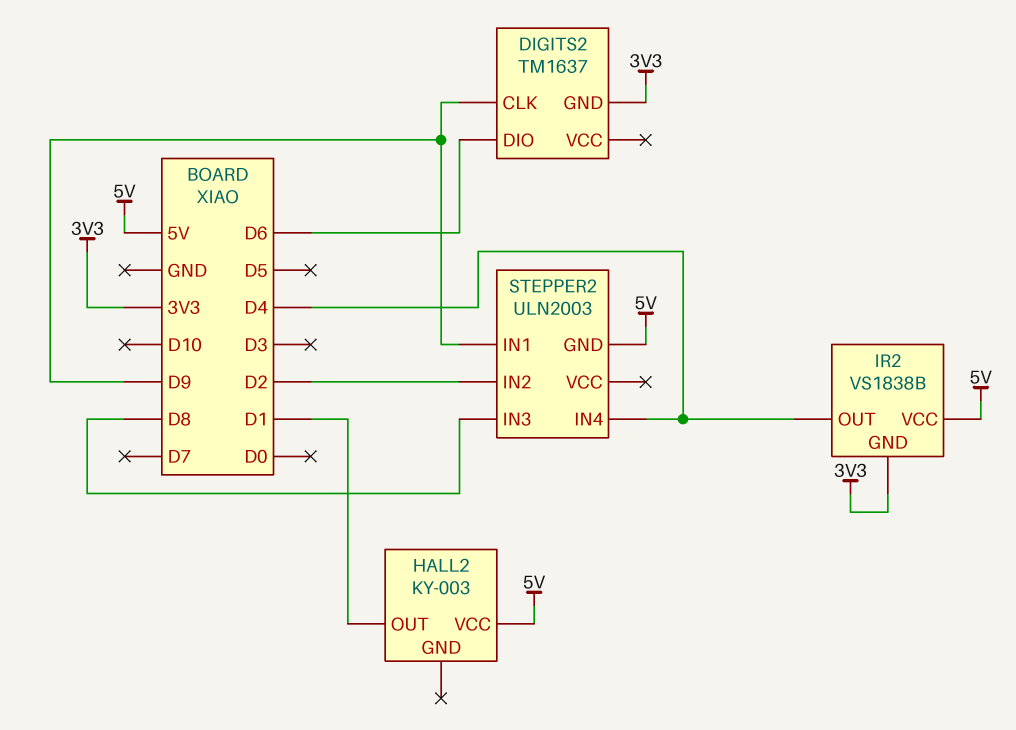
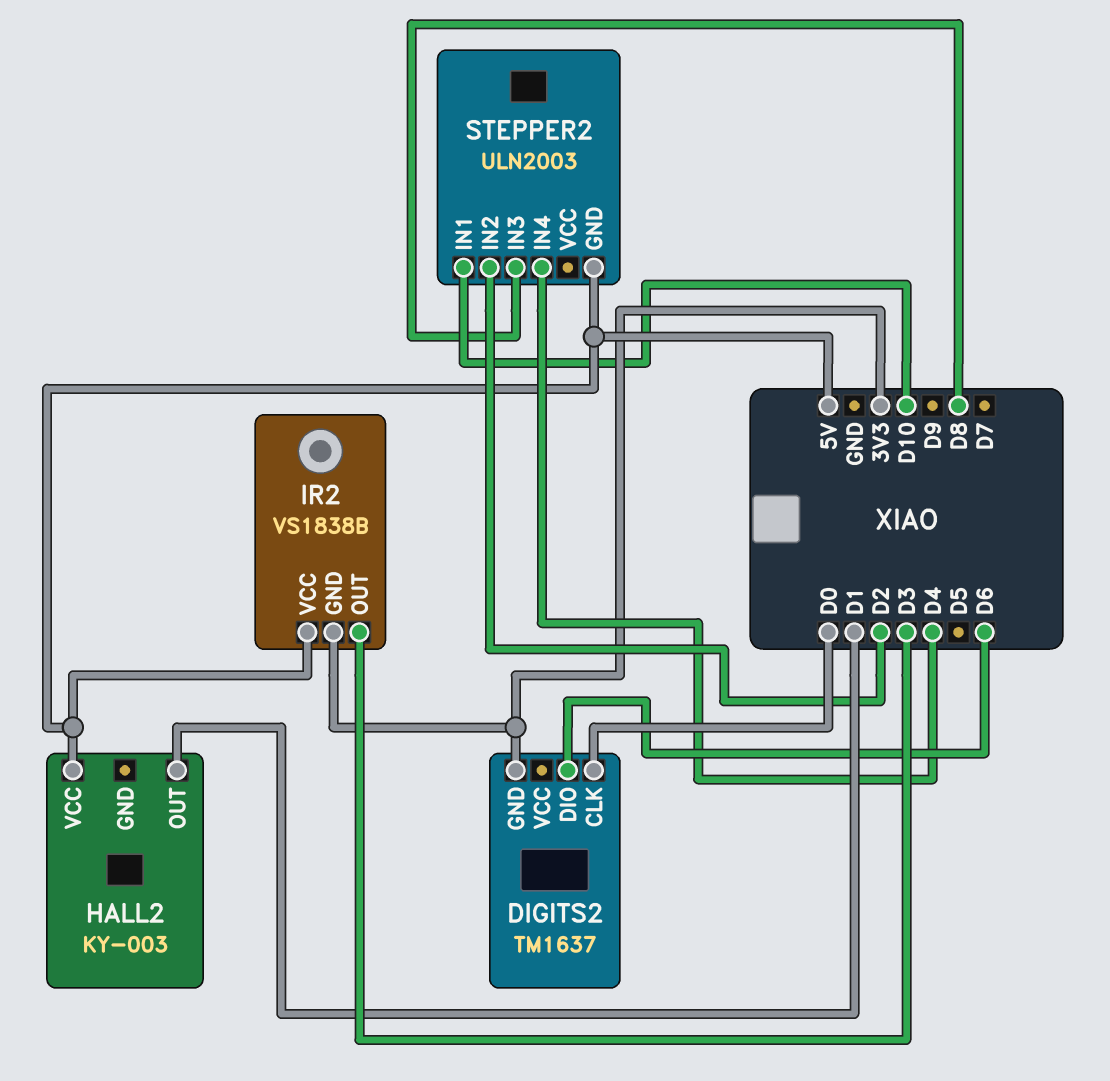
DIGITS2 pin CLK: D9 -> D0
IR2 pin OUT: D4 -> D3
STEPPER2 pin IN1: D9 -> D10

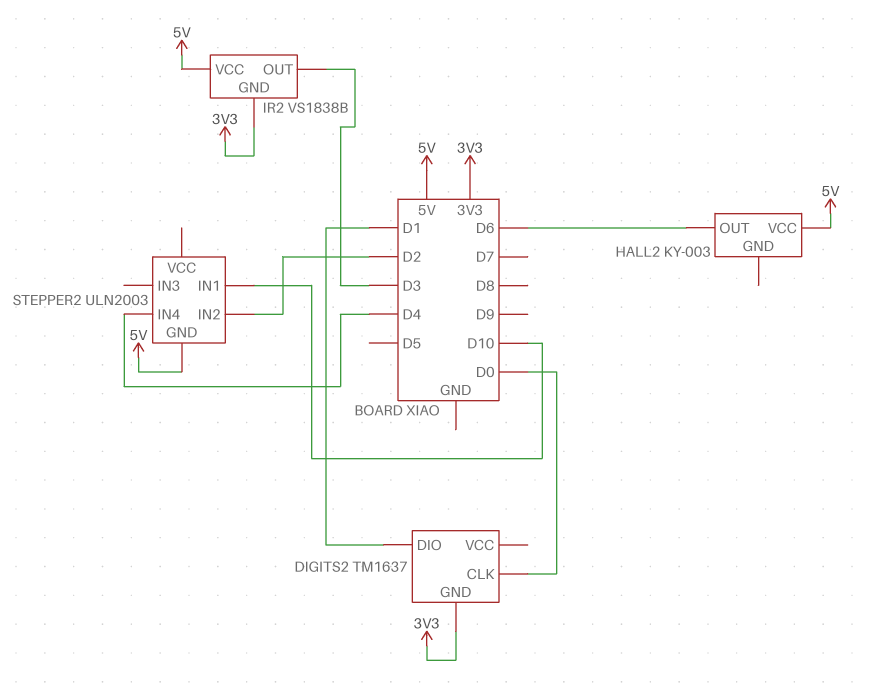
DIGITS2 pin DIO: D6 -> D1
HALL2 pin OUT: D1 -> D6
STEPPER2 pin IN3: D8 -> none

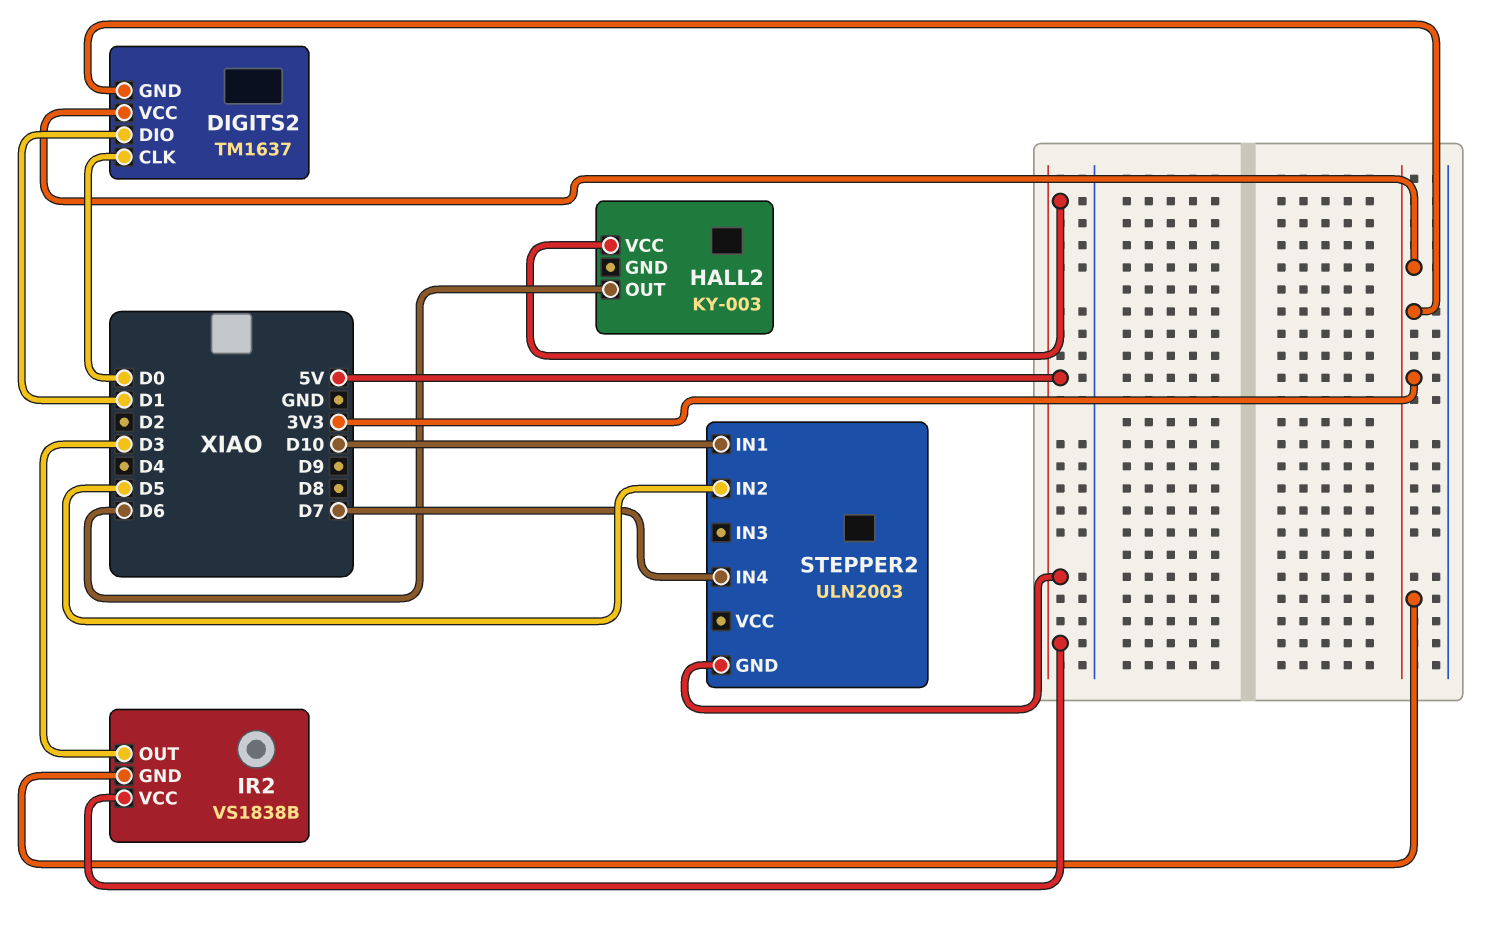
DIGITS2 pin VCC: none -> 3V3
STEPPER2 pin IN2: D2 -> D5
STEPPER2 pin IN4: D4 -> D7

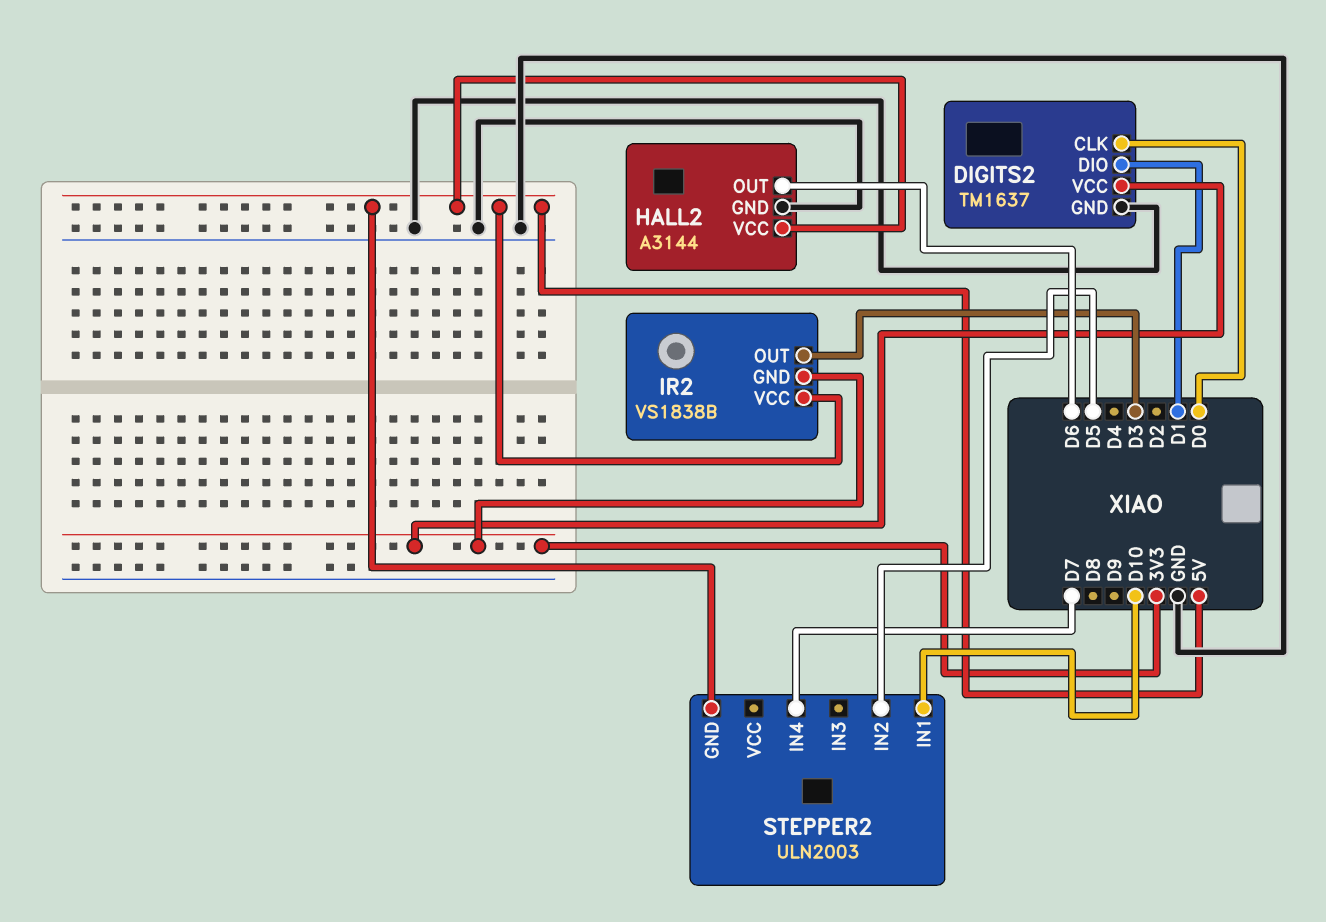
DIGITS2 pin GND: 3V3 -> GND
HALL2: KY-003 -> A3144
HALL2 pin GND: none -> GND

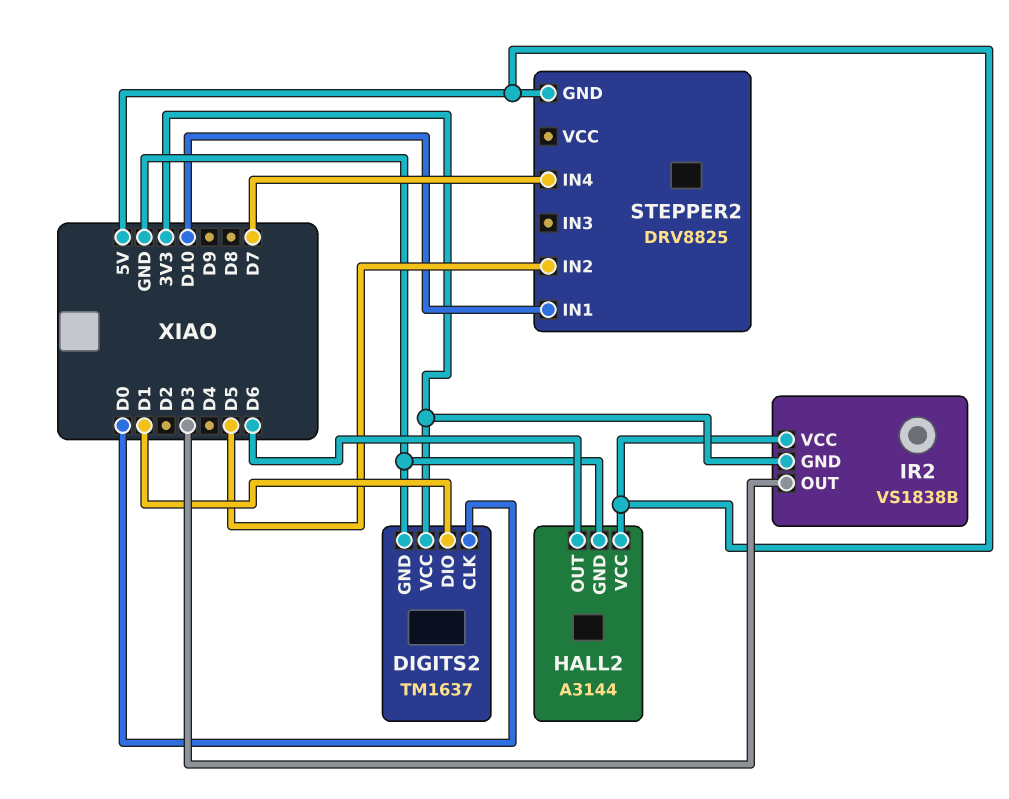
STEPPER2: ULN2003 -> DRV8825

